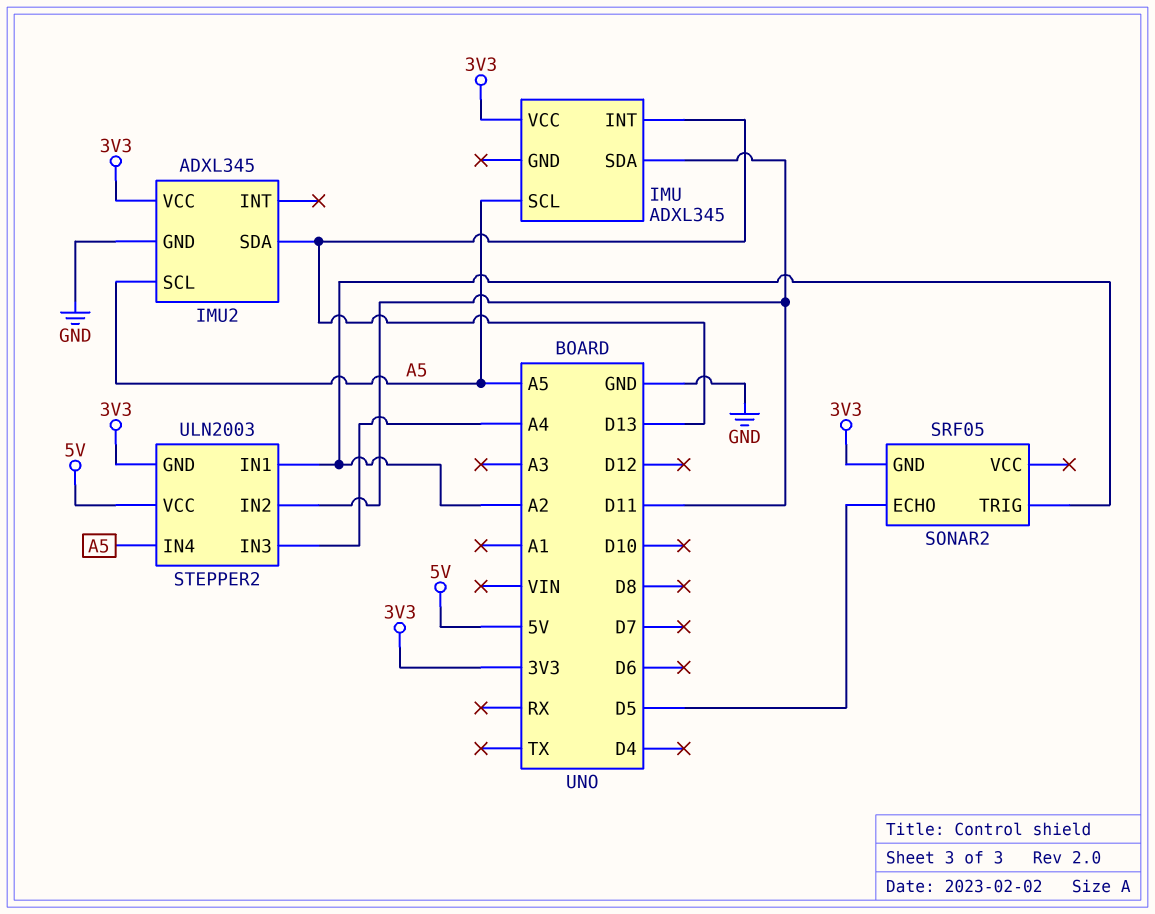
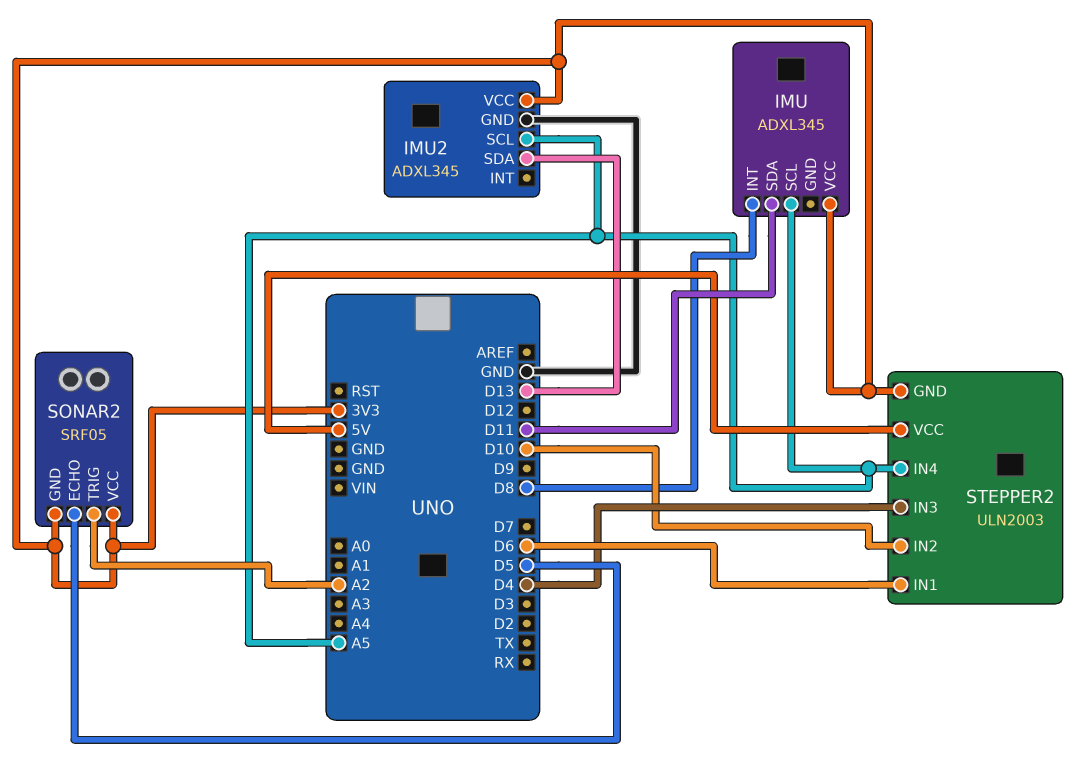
IMU pin INT: D13 -> D8
SONAR2 pin VCC: none -> 3V3
STEPPER2 pin IN1: A2 -> D6
STEPPER2 pin IN2: D11 -> D10
STEPPER2 pin IN3: A4 -> D4

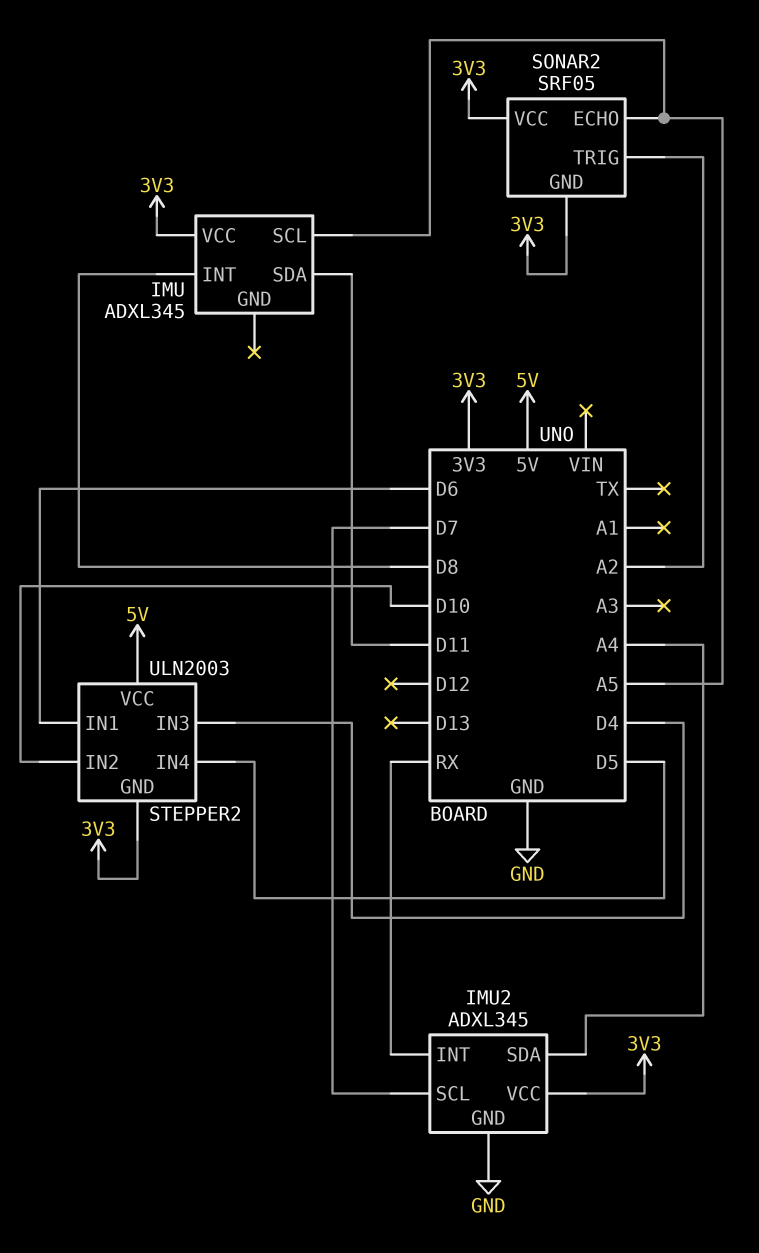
IMU2 pin INT: none -> RX
IMU2 pin SCL: A5 -> D7
IMU2 pin SDA: D13 -> A4
SONAR2 pin ECHO: D5 -> A5
STEPPER2 pin IN4: A5 -> D5

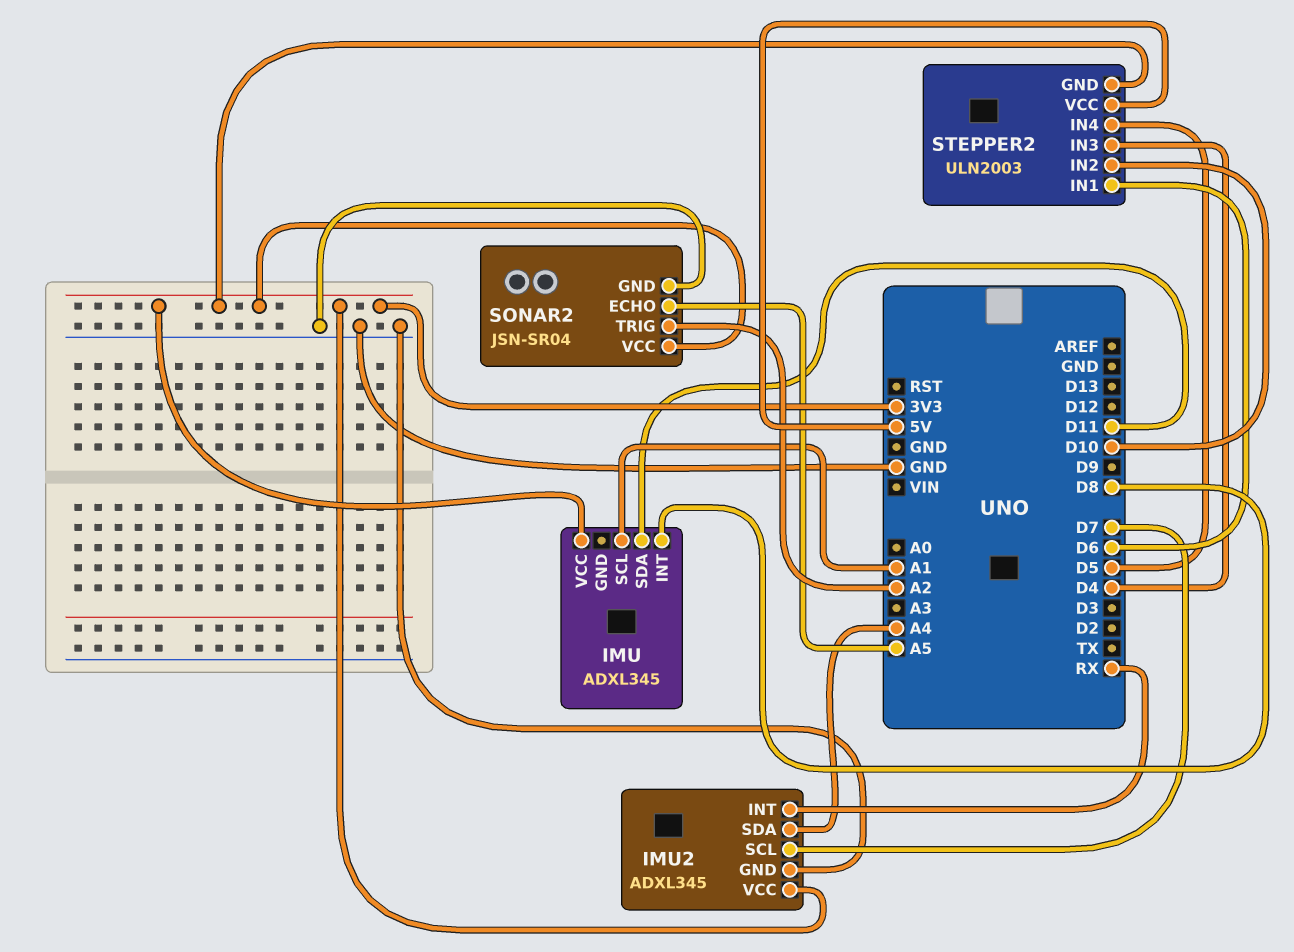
IMU pin SCL: A5 -> A1
SONAR2: SRF05 -> JSN-SR04
SONAR2 pin GND: 3V3 -> GND

